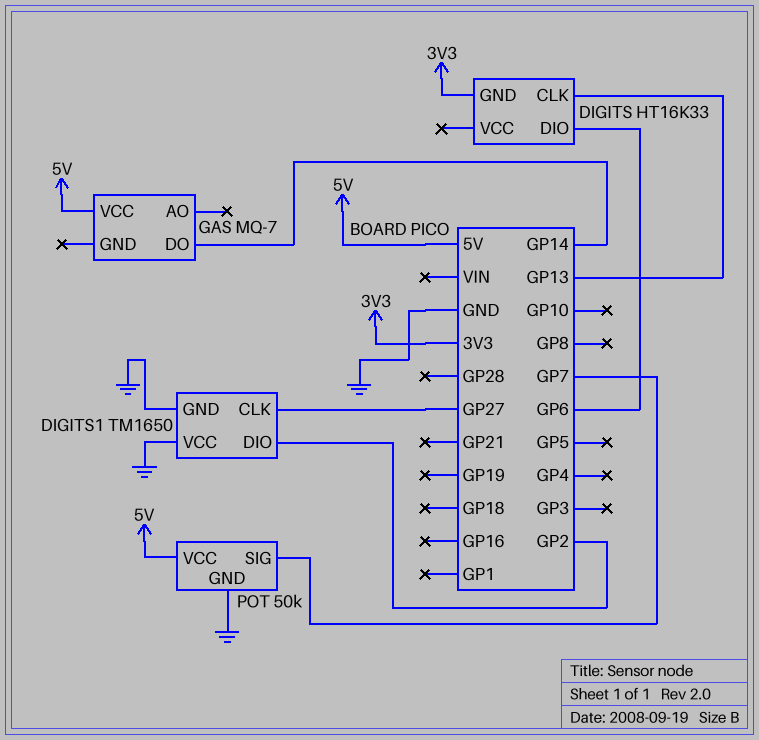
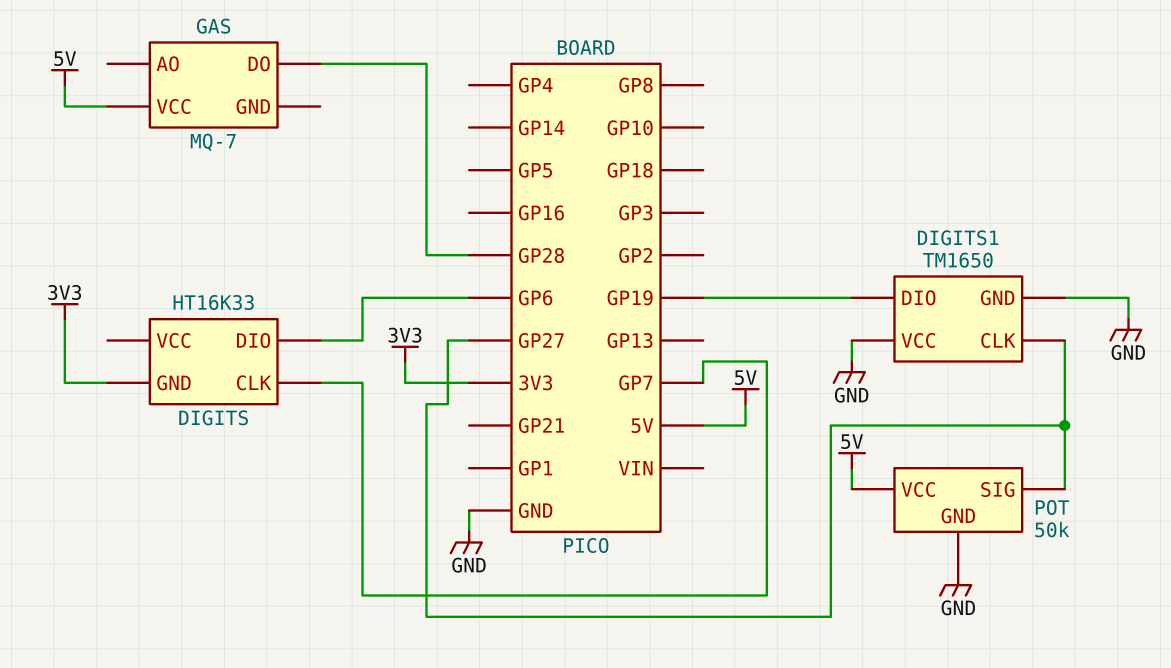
DIGITS pin CLK: GP13 -> GP7
DIGITS1 pin DIO: GP2 -> GP19
GAS pin DO: GP14 -> GP28
POT pin SIG: GP7 -> GP27

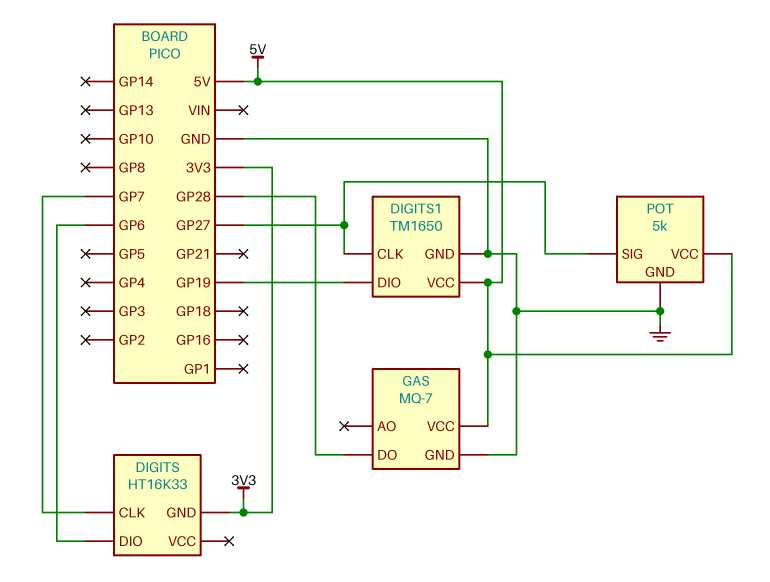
DIGITS1 pin VCC: GND -> 5V
GAS pin GND: none -> GND
POT: 50k -> 5k

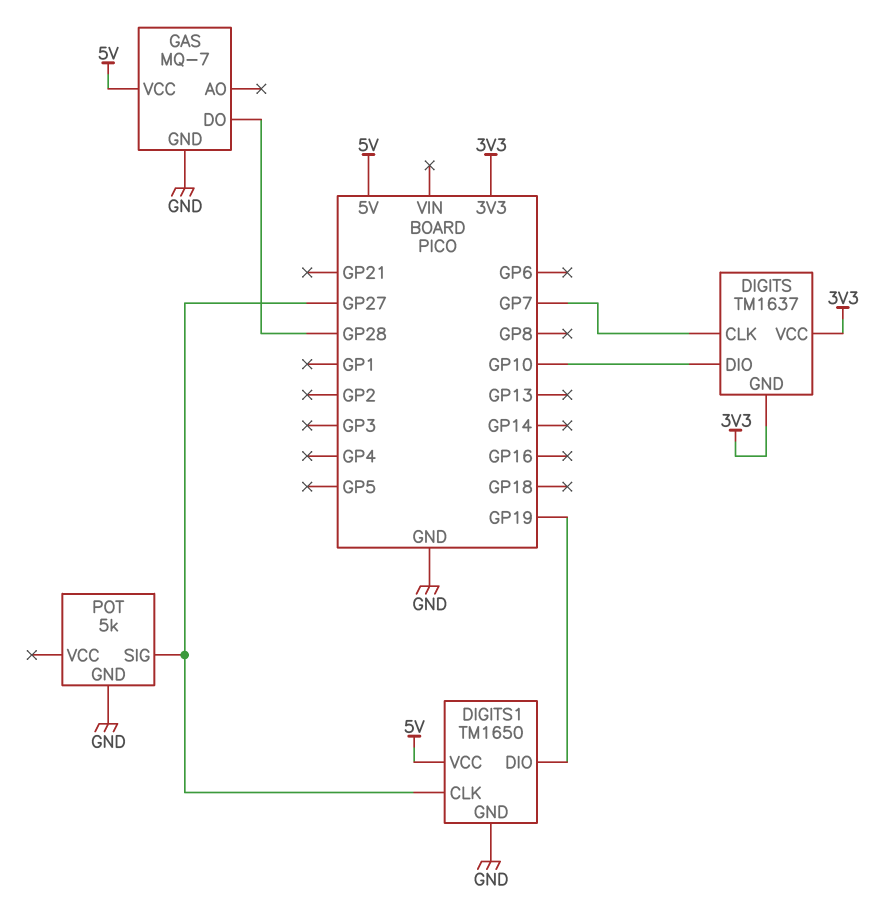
DIGITS: HT16K33 -> TM1637
DIGITS pin DIO: GP6 -> GP10
DIGITS pin VCC: none -> 3V3
POT pin VCC: 5V -> none

